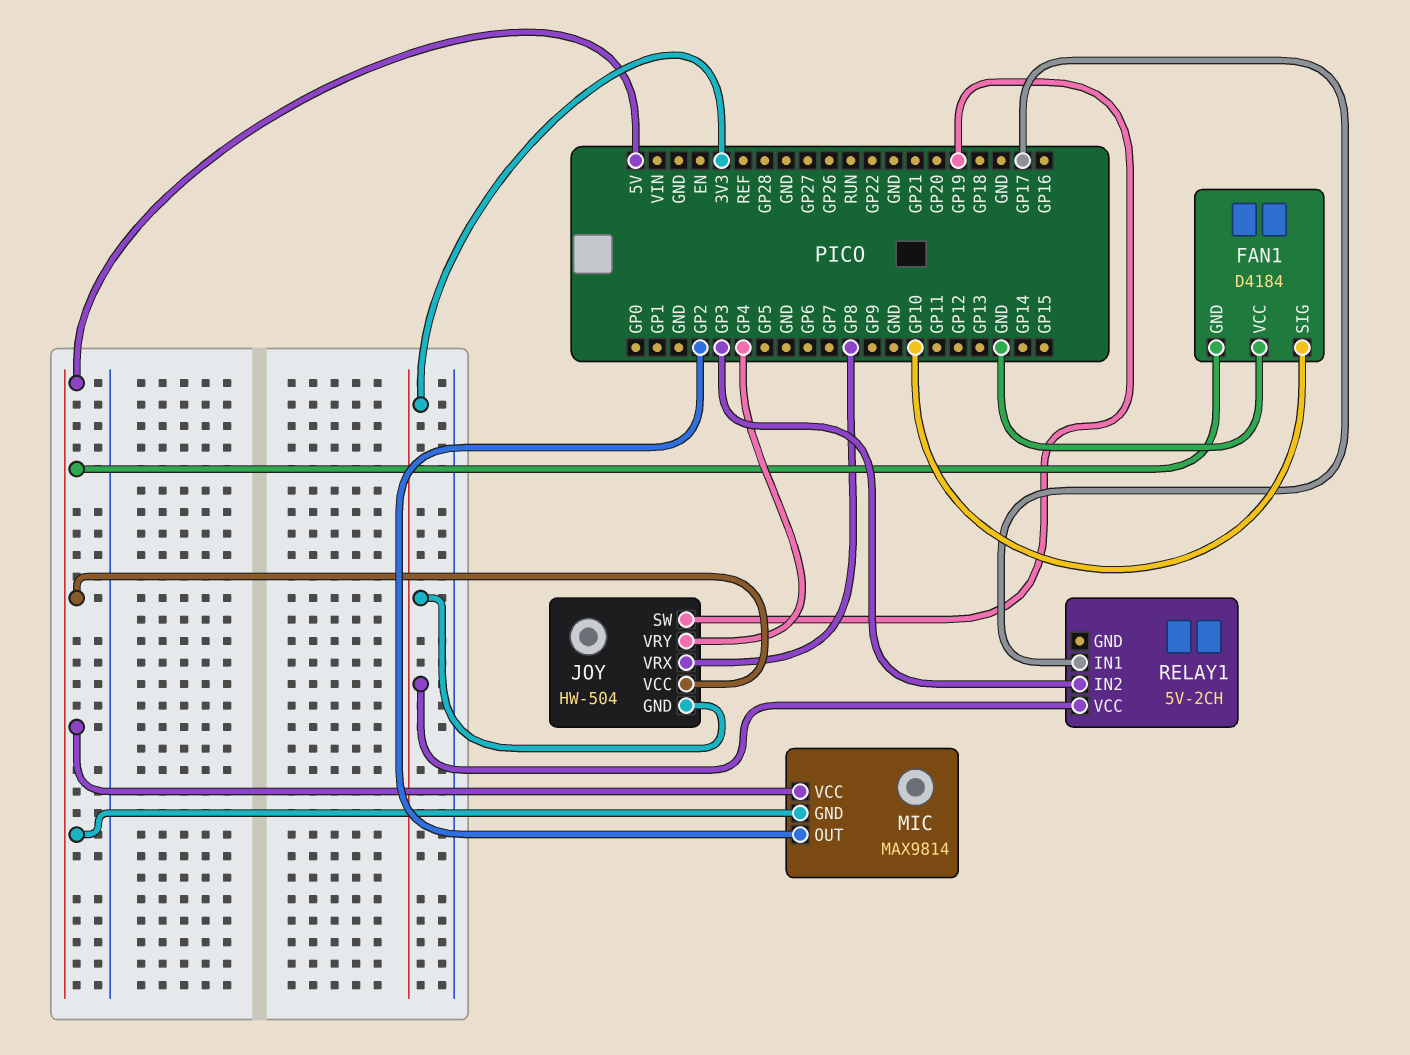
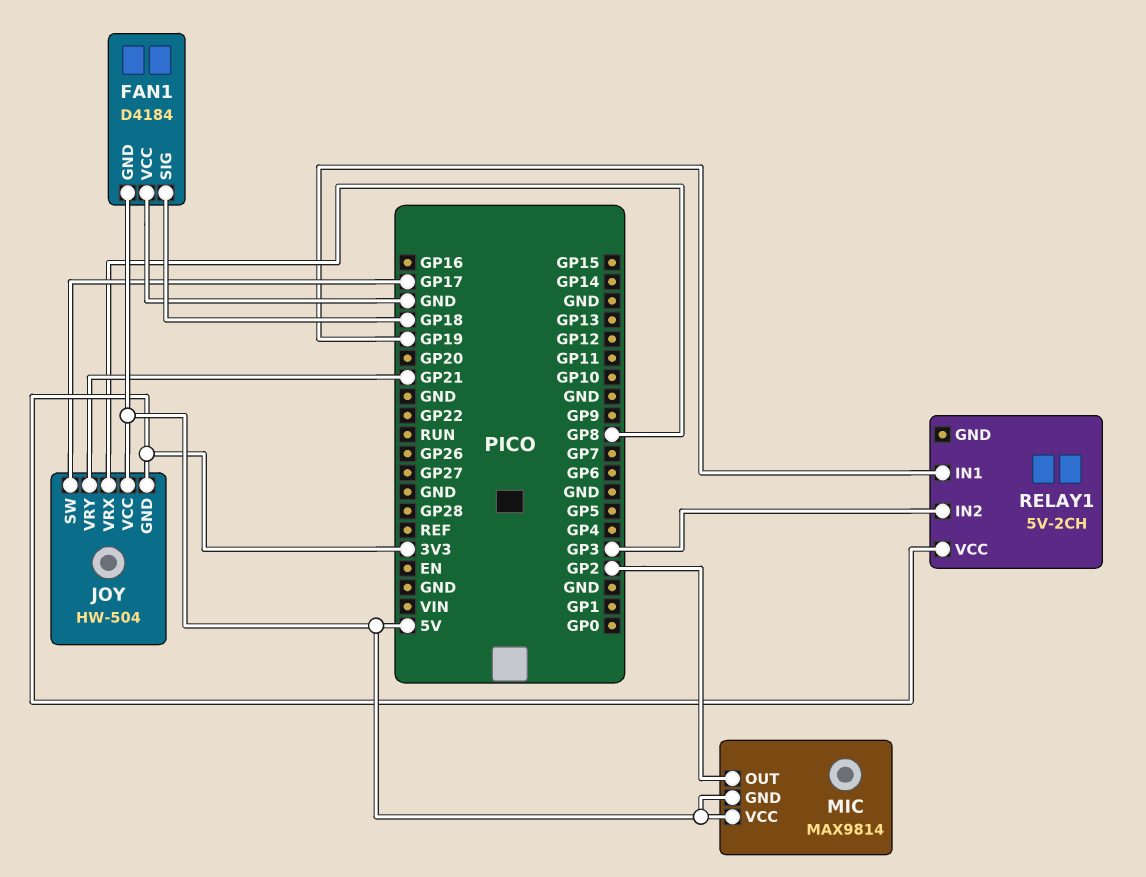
FAN1 pin SIG: GP10 -> GP18
JOY pin SW: GP19 -> GP17
JOY pin VRY: GP4 -> GP21
RELAY1 pin IN1: GP17 -> GP19

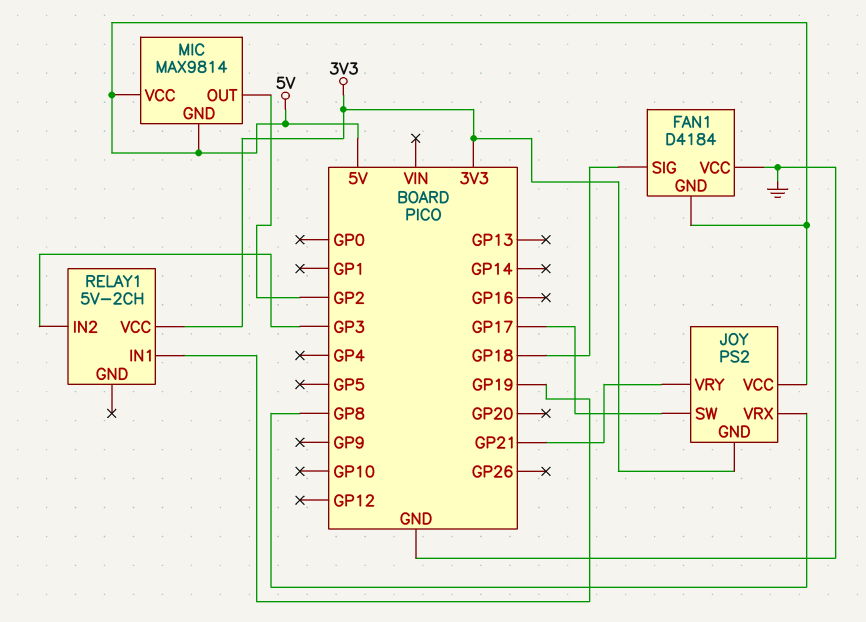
JOY: HW-504 -> PS2

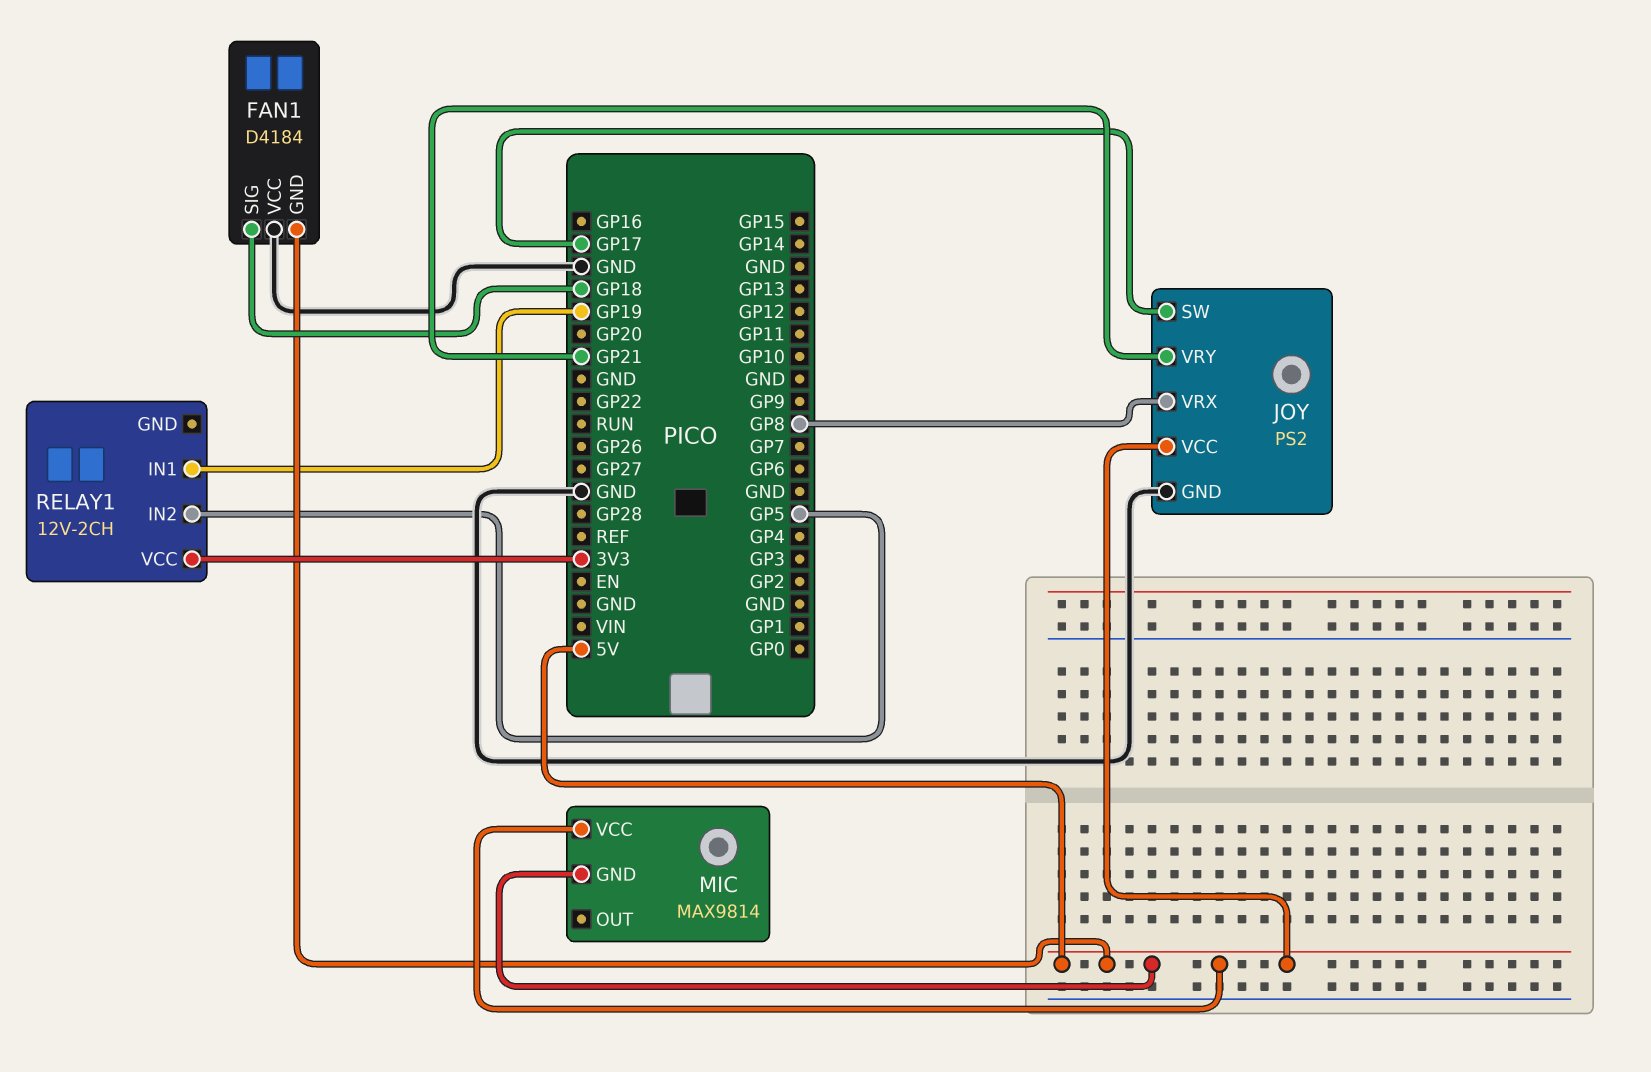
JOY pin GND: 3V3 -> GND
MIC pin OUT: GP2 -> none
RELAY1: 5V-2CH -> 12V-2CH
RELAY1 pin IN2: GP3 -> GP5

